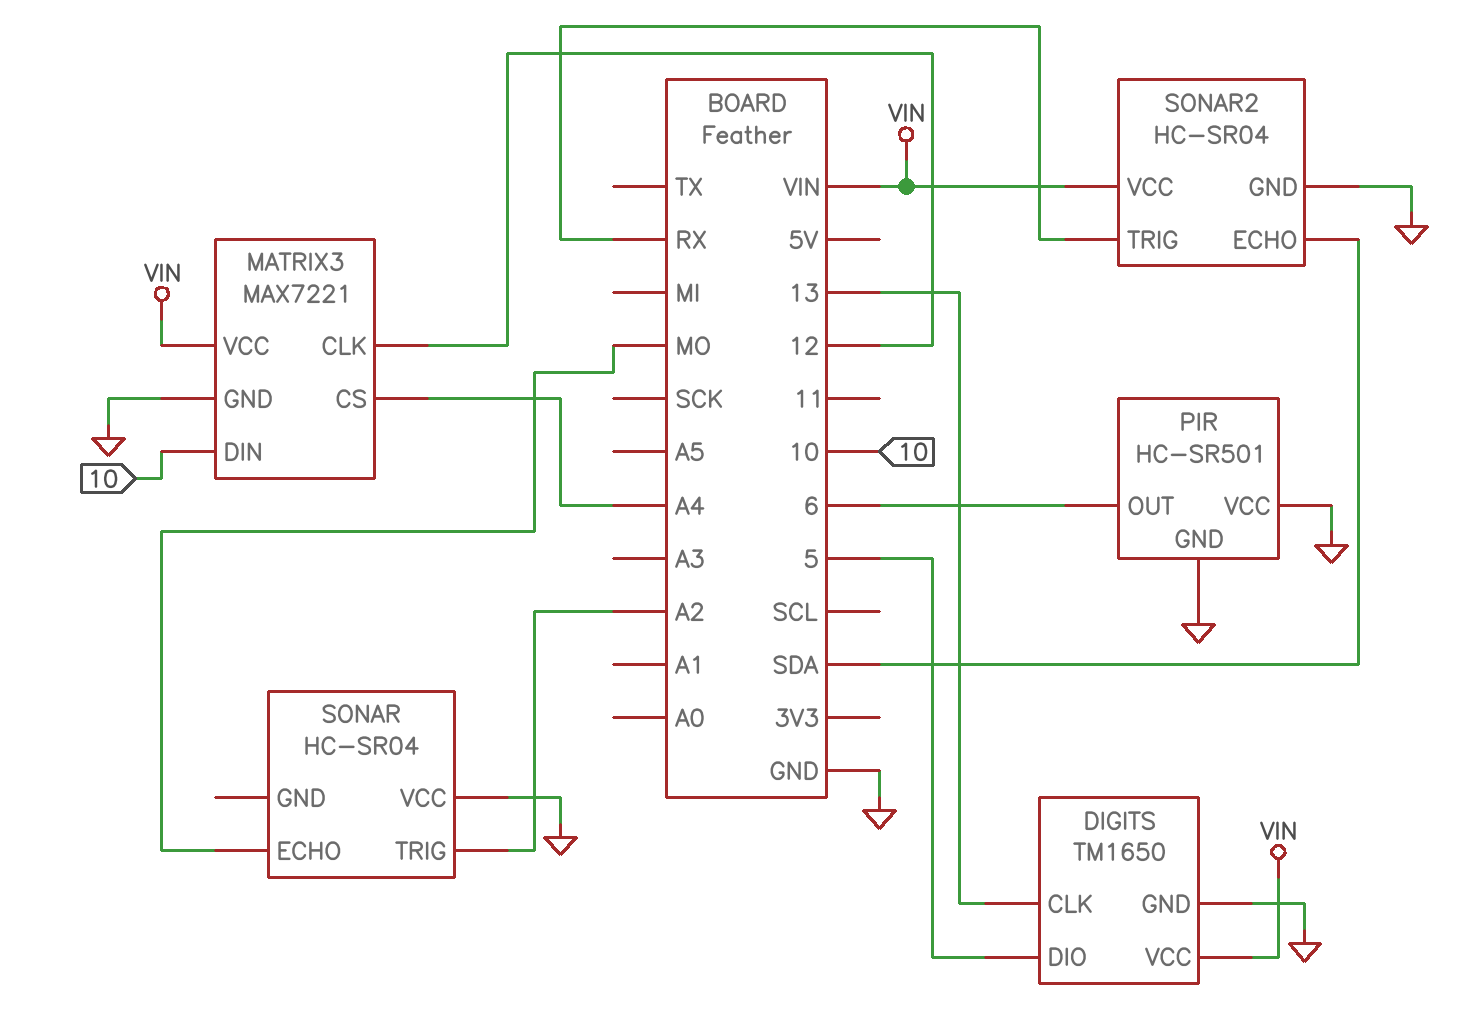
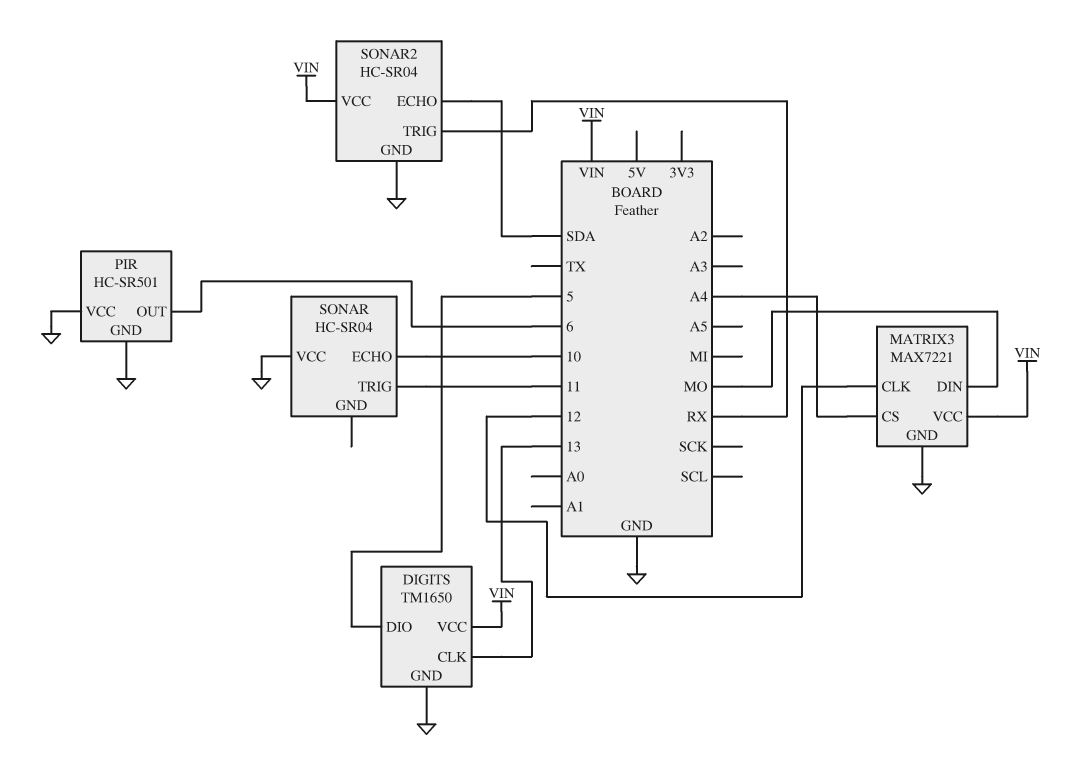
MATRIX3 pin DIN: 10 -> MO
SONAR pin ECHO: MO -> 10
SONAR pin TRIG: A2 -> 11

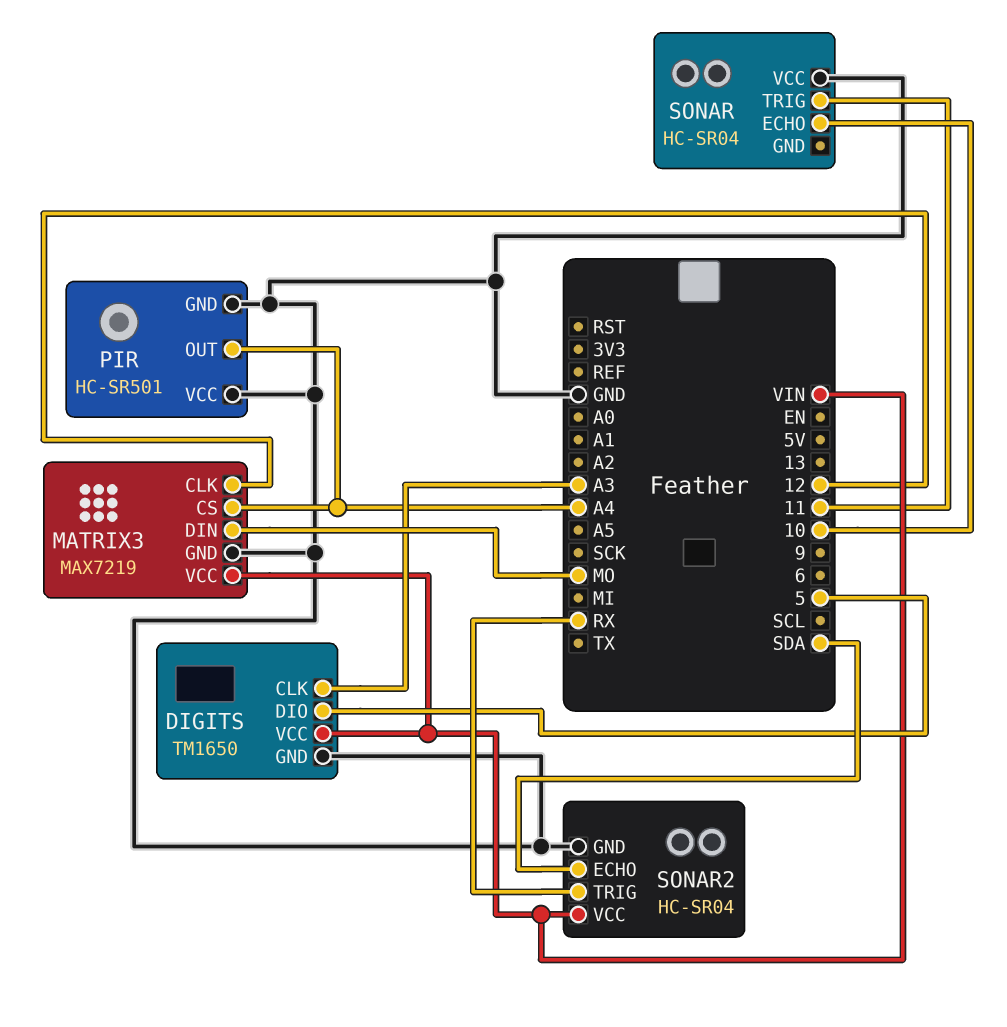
DIGITS pin CLK: 13 -> A3
MATRIX3: MAX7221 -> MAX7219
PIR pin OUT: 6 -> A4

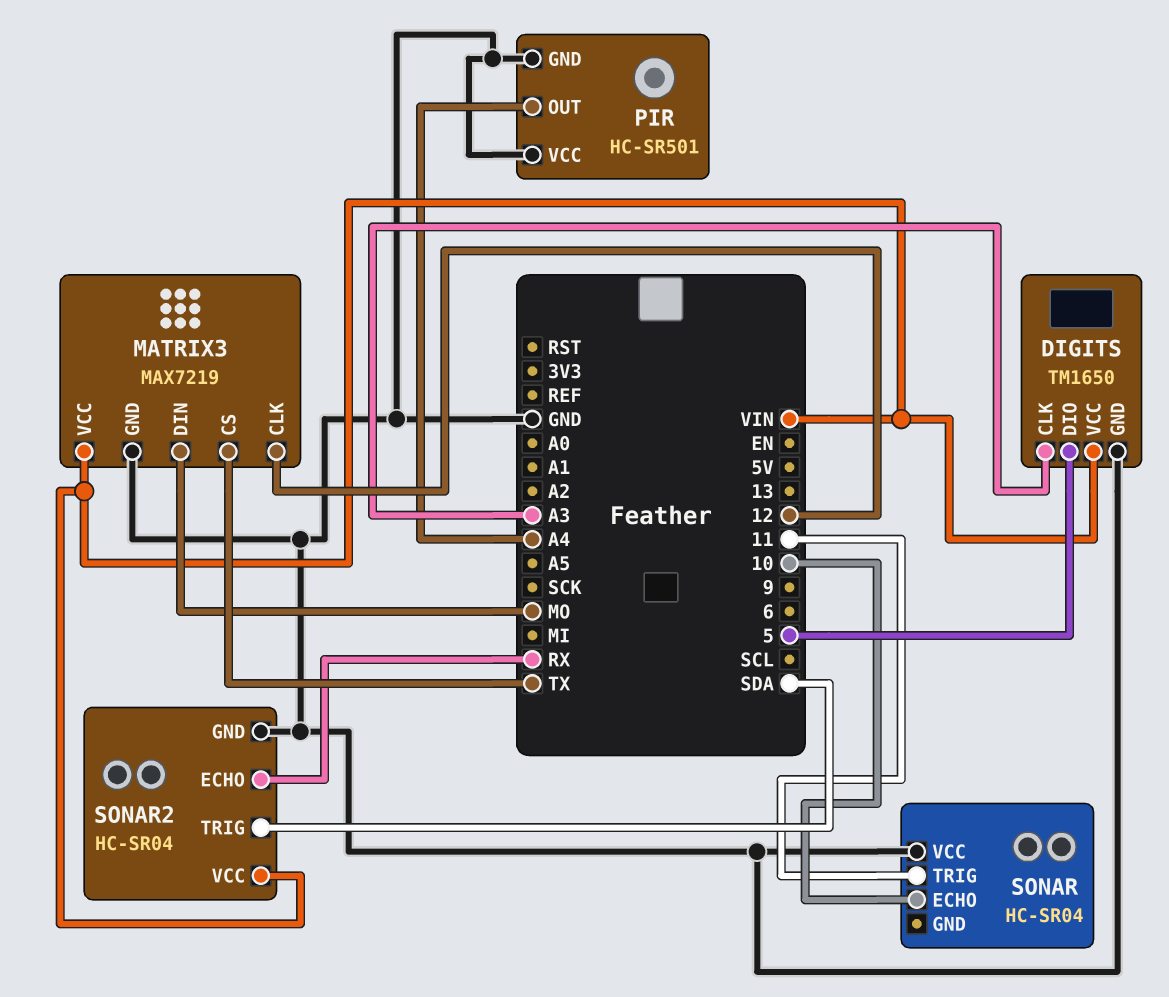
MATRIX3 pin CS: A4 -> TX
SONAR2 pin ECHO: SDA -> RX
SONAR2 pin TRIG: RX -> SDA

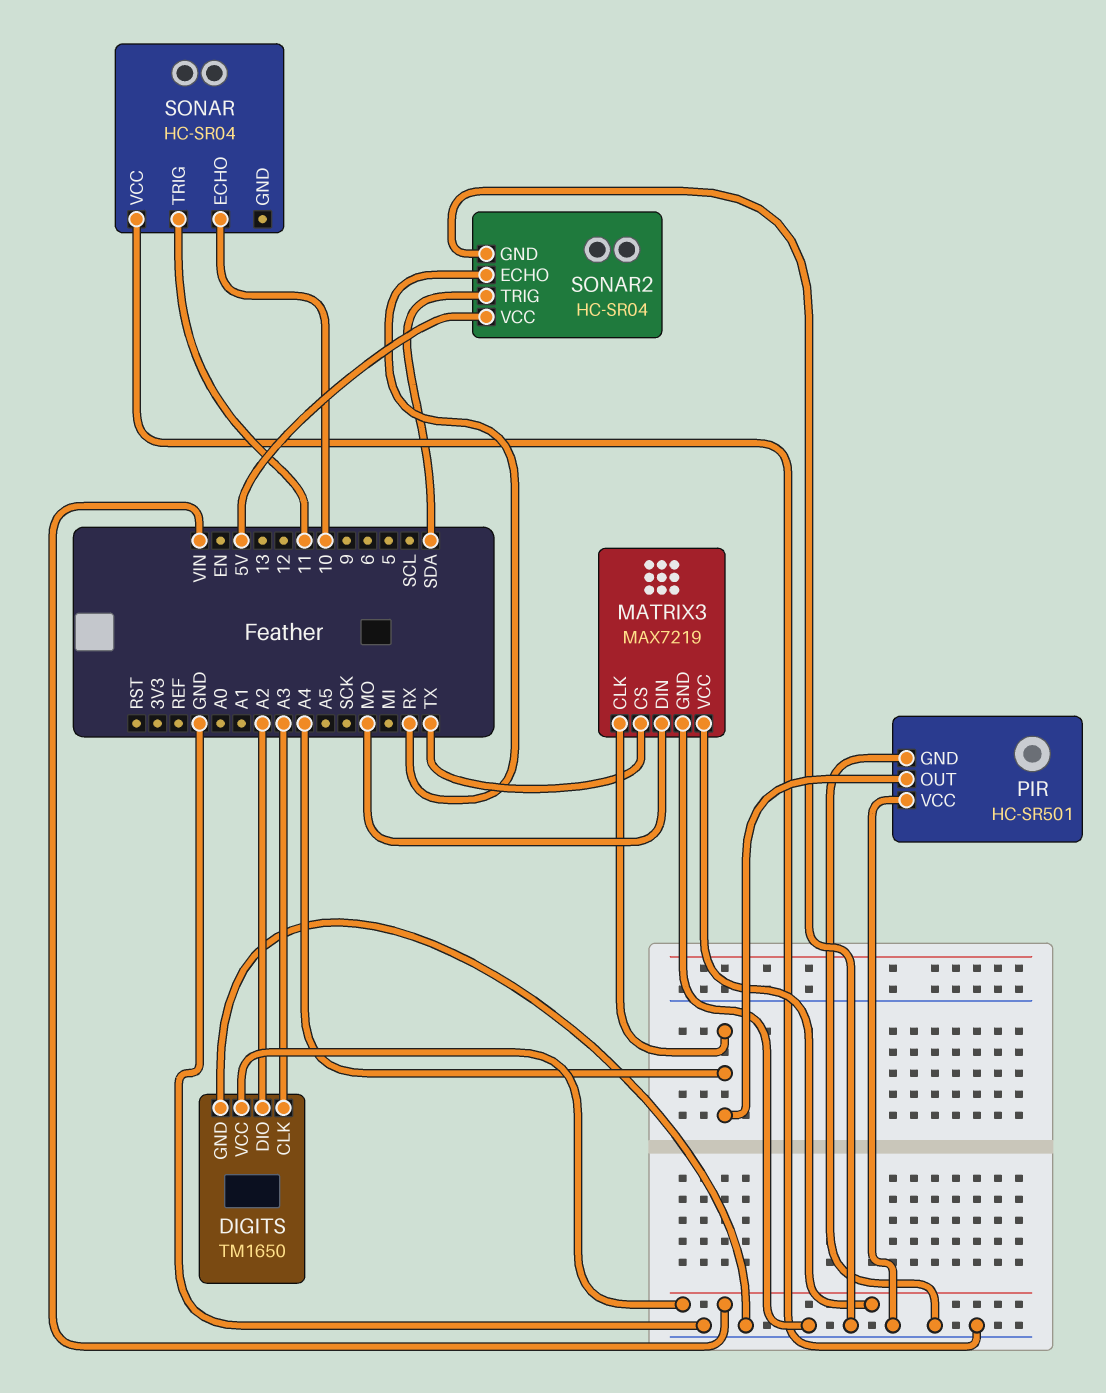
DIGITS pin DIO: 5 -> A2
MATRIX3 pin CLK: 12 -> A4
SONAR2 pin VCC: VIN -> 5V

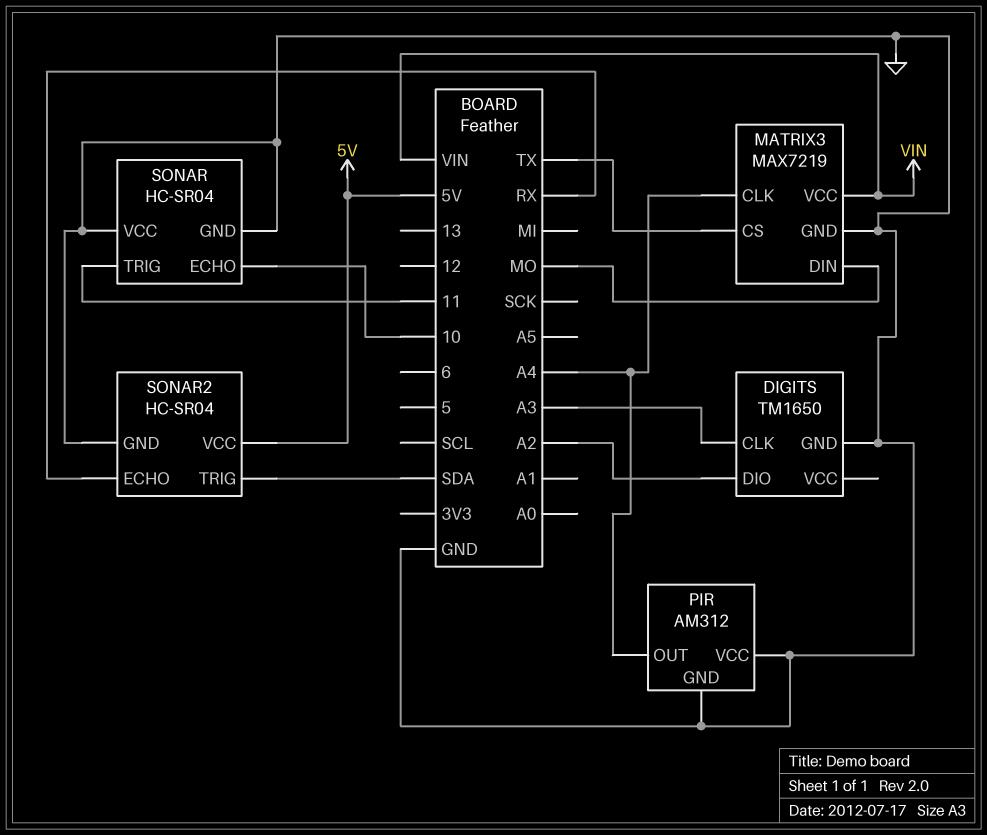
DIGITS pin VCC: VIN -> none
PIR: HC-SR501 -> AM312
SONAR pin GND: none -> GND

